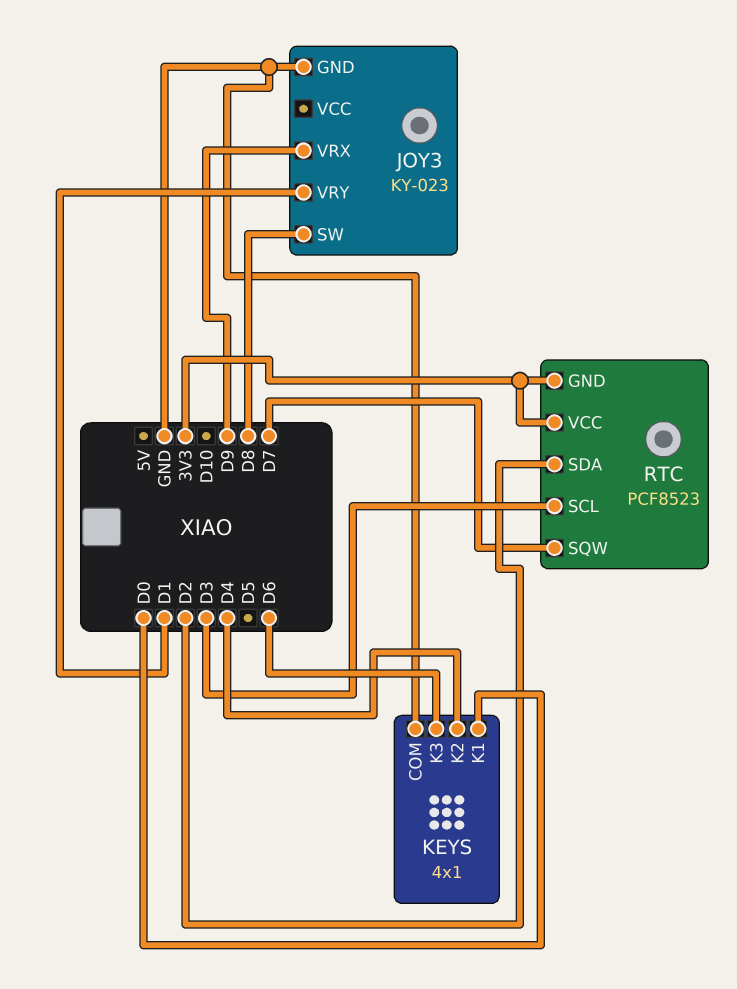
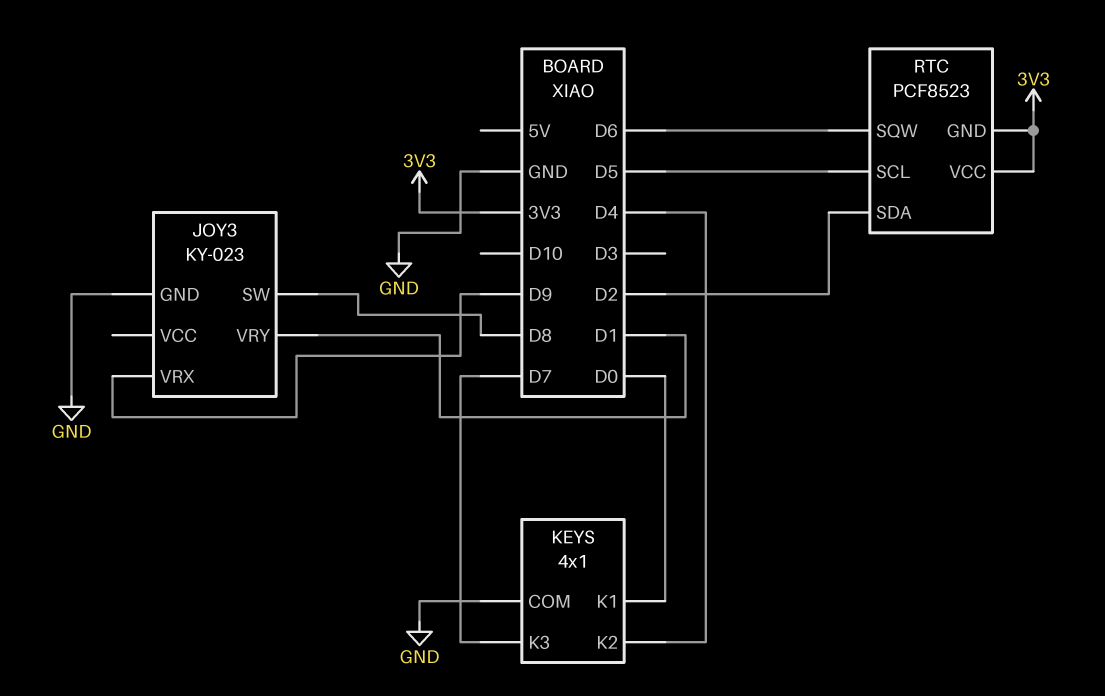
KEYS pin K3: D6 -> D7
RTC pin SCL: D3 -> D5
RTC pin SQW: D7 -> D6

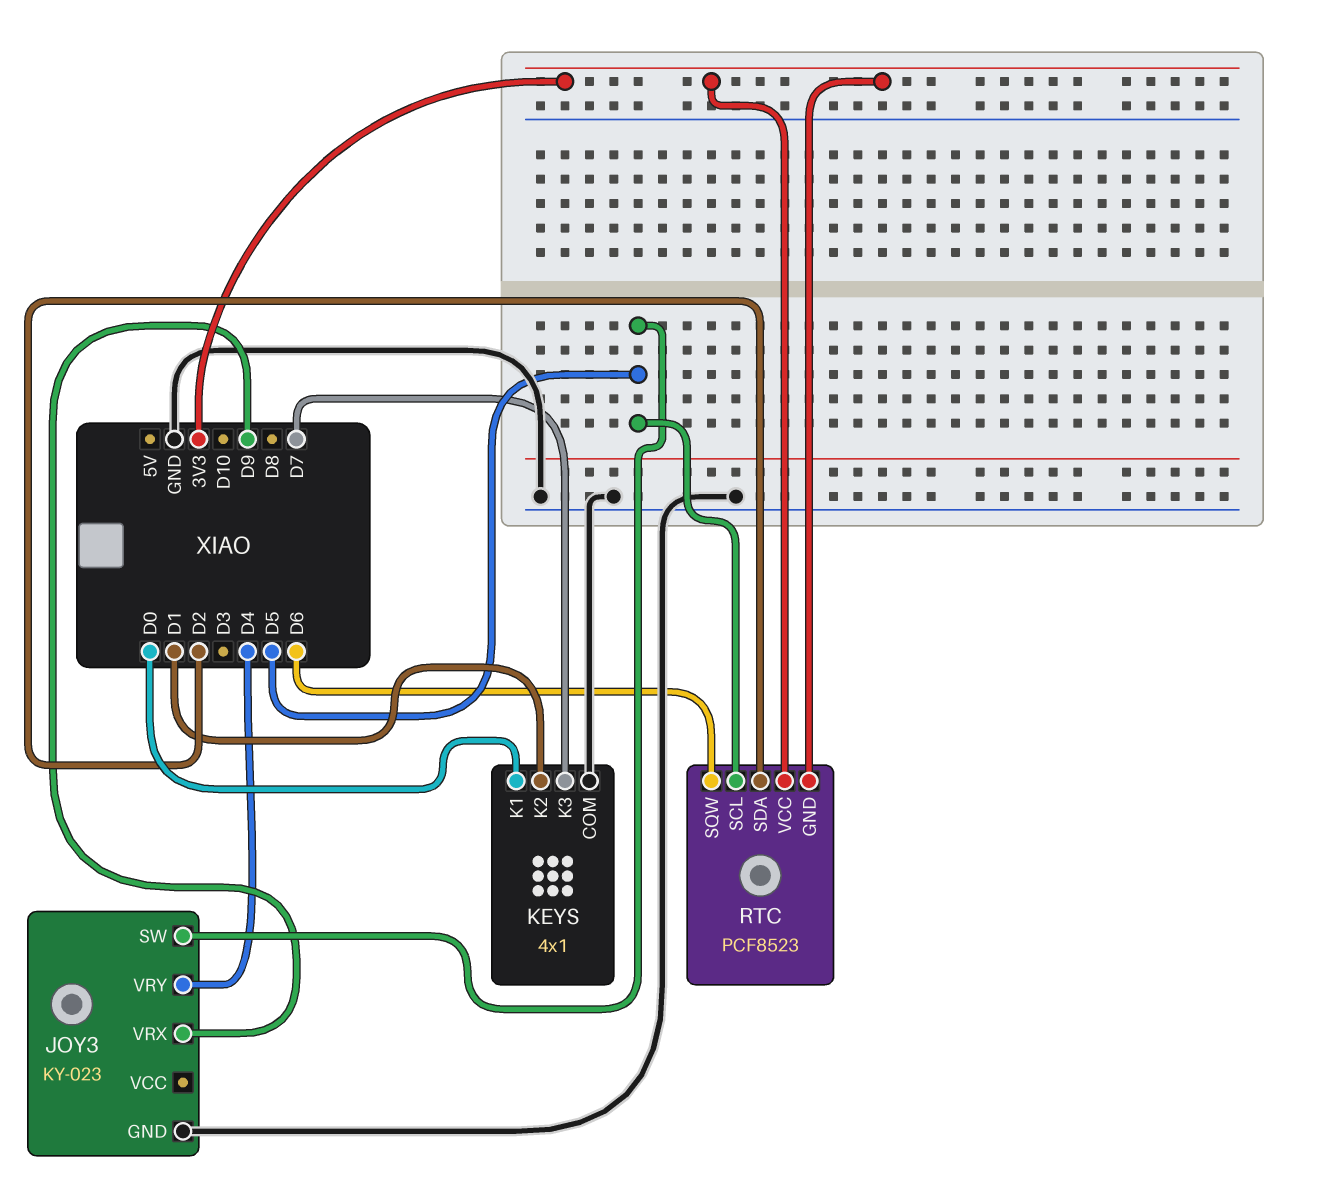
JOY3 pin SW: D8 -> D5
JOY3 pin VRY: D1 -> D4
KEYS pin K2: D4 -> D1

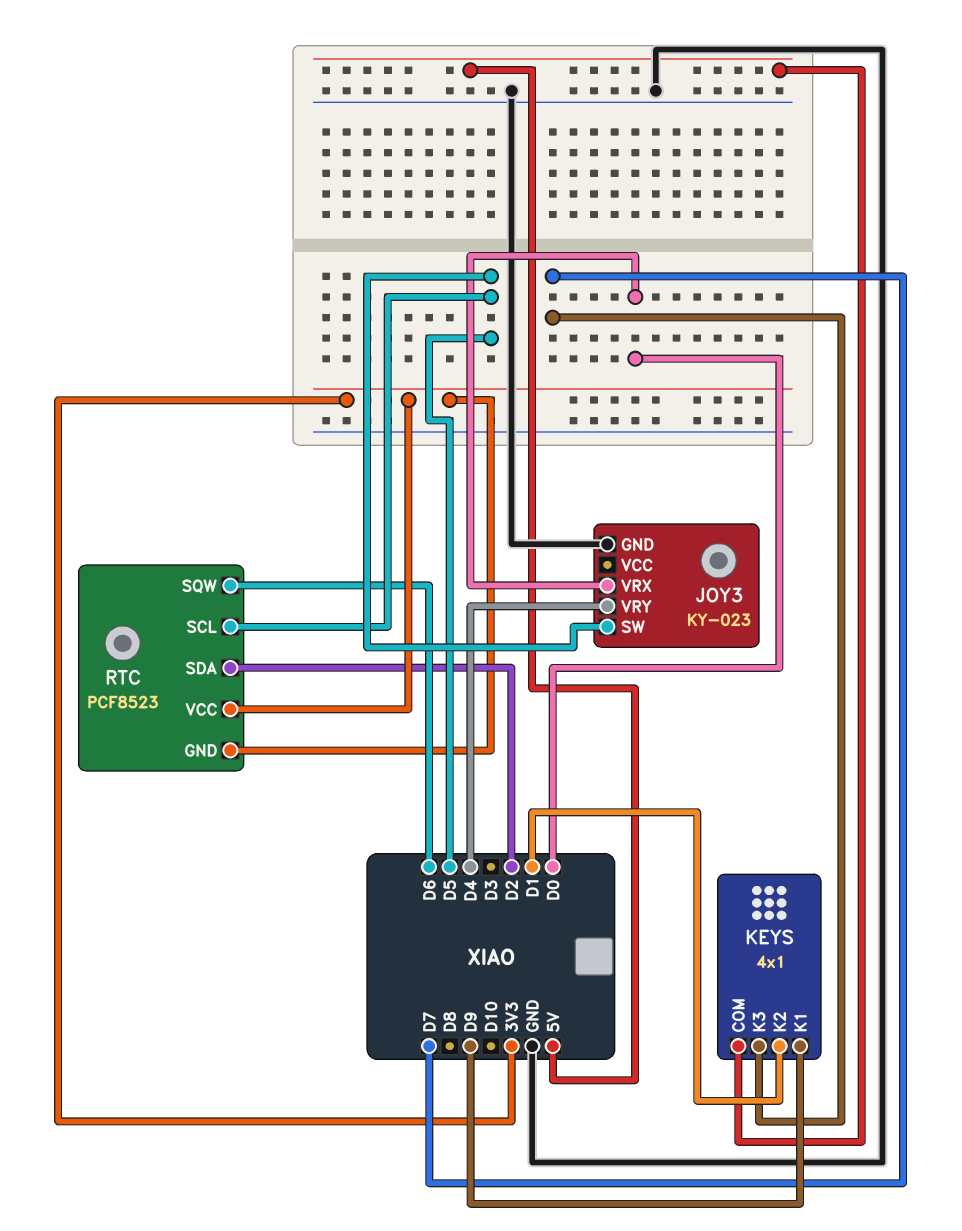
JOY3 pin VRX: D9 -> D0
KEYS pin COM: GND -> 5V
KEYS pin K1: D0 -> D9

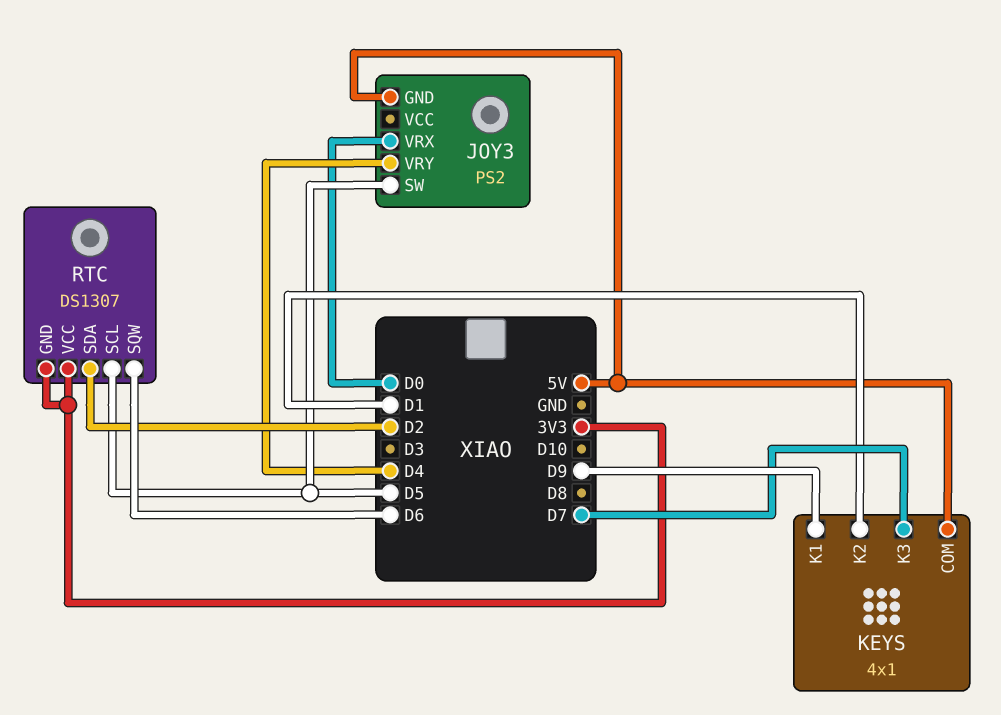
JOY3: KY-023 -> PS2
JOY3 pin GND: GND -> 5V
RTC: PCF8523 -> DS1307

